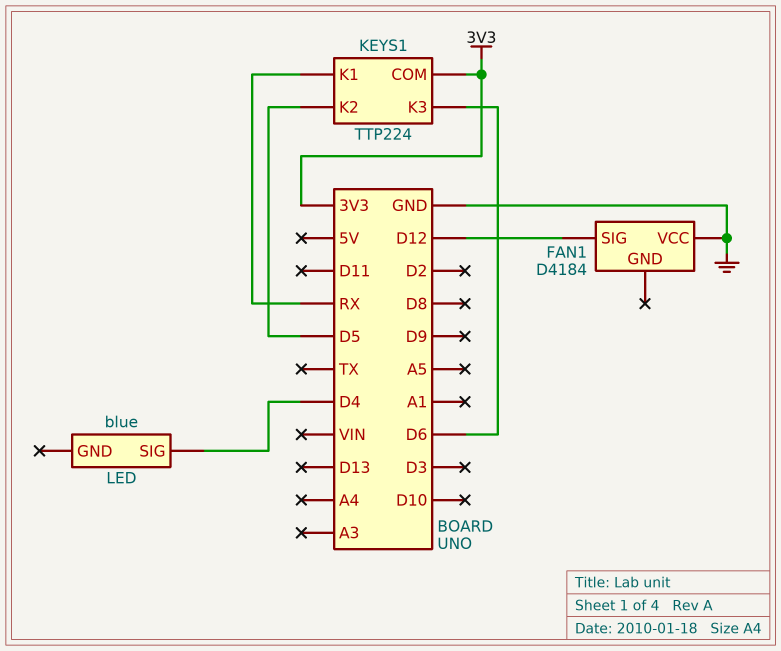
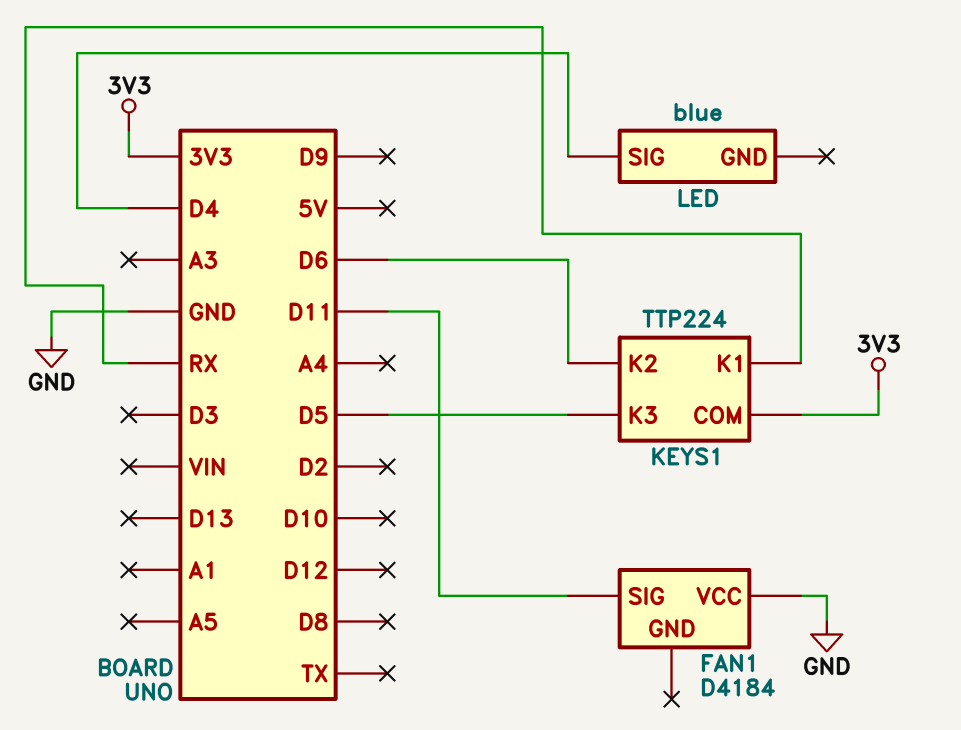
FAN1 pin SIG: D12 -> D11
KEYS1 pin K2: D5 -> D6
KEYS1 pin K3: D6 -> D5

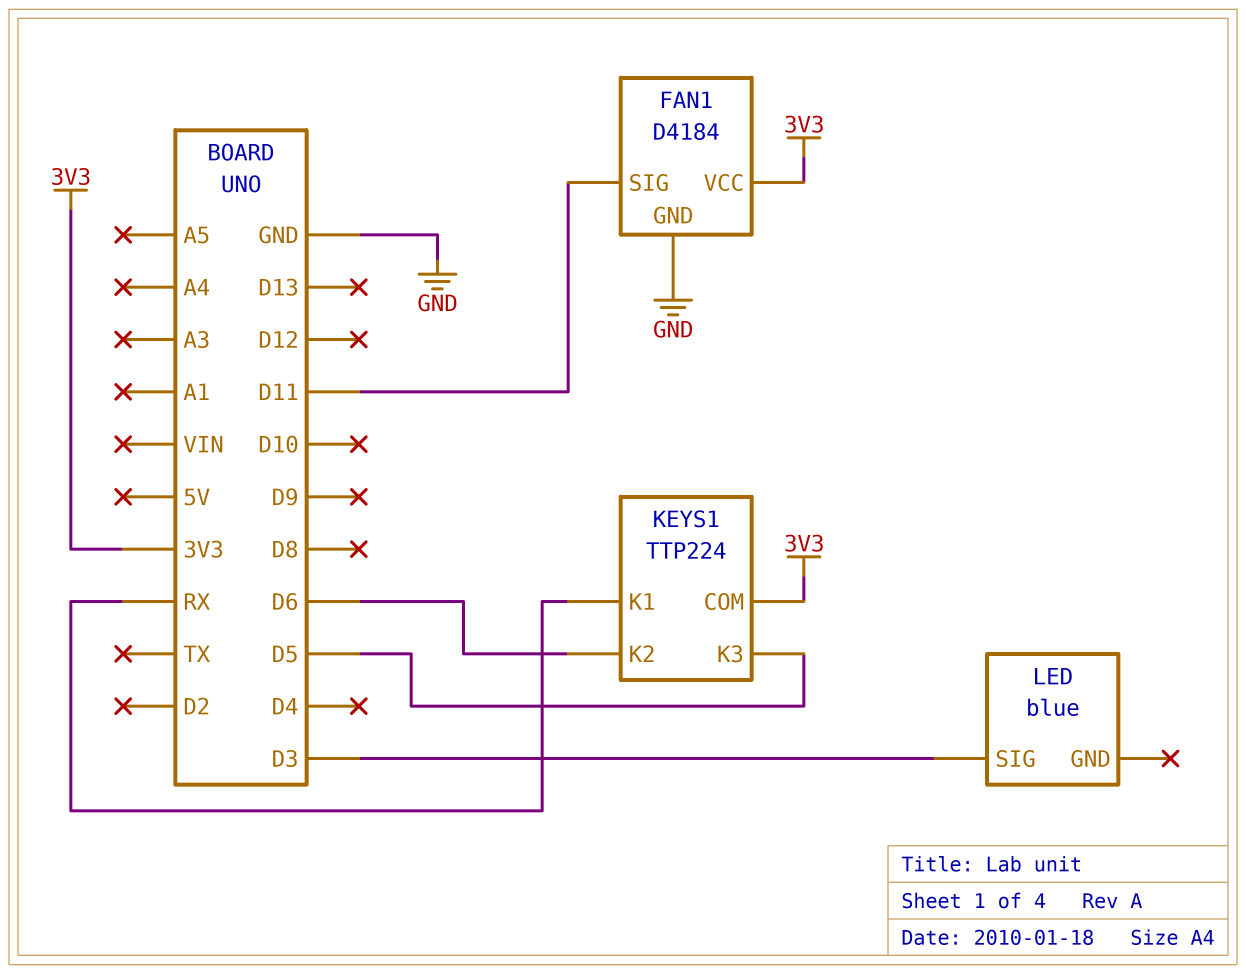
FAN1 pin GND: none -> GND
FAN1 pin VCC: GND -> 3V3
LED pin SIG: D4 -> D3

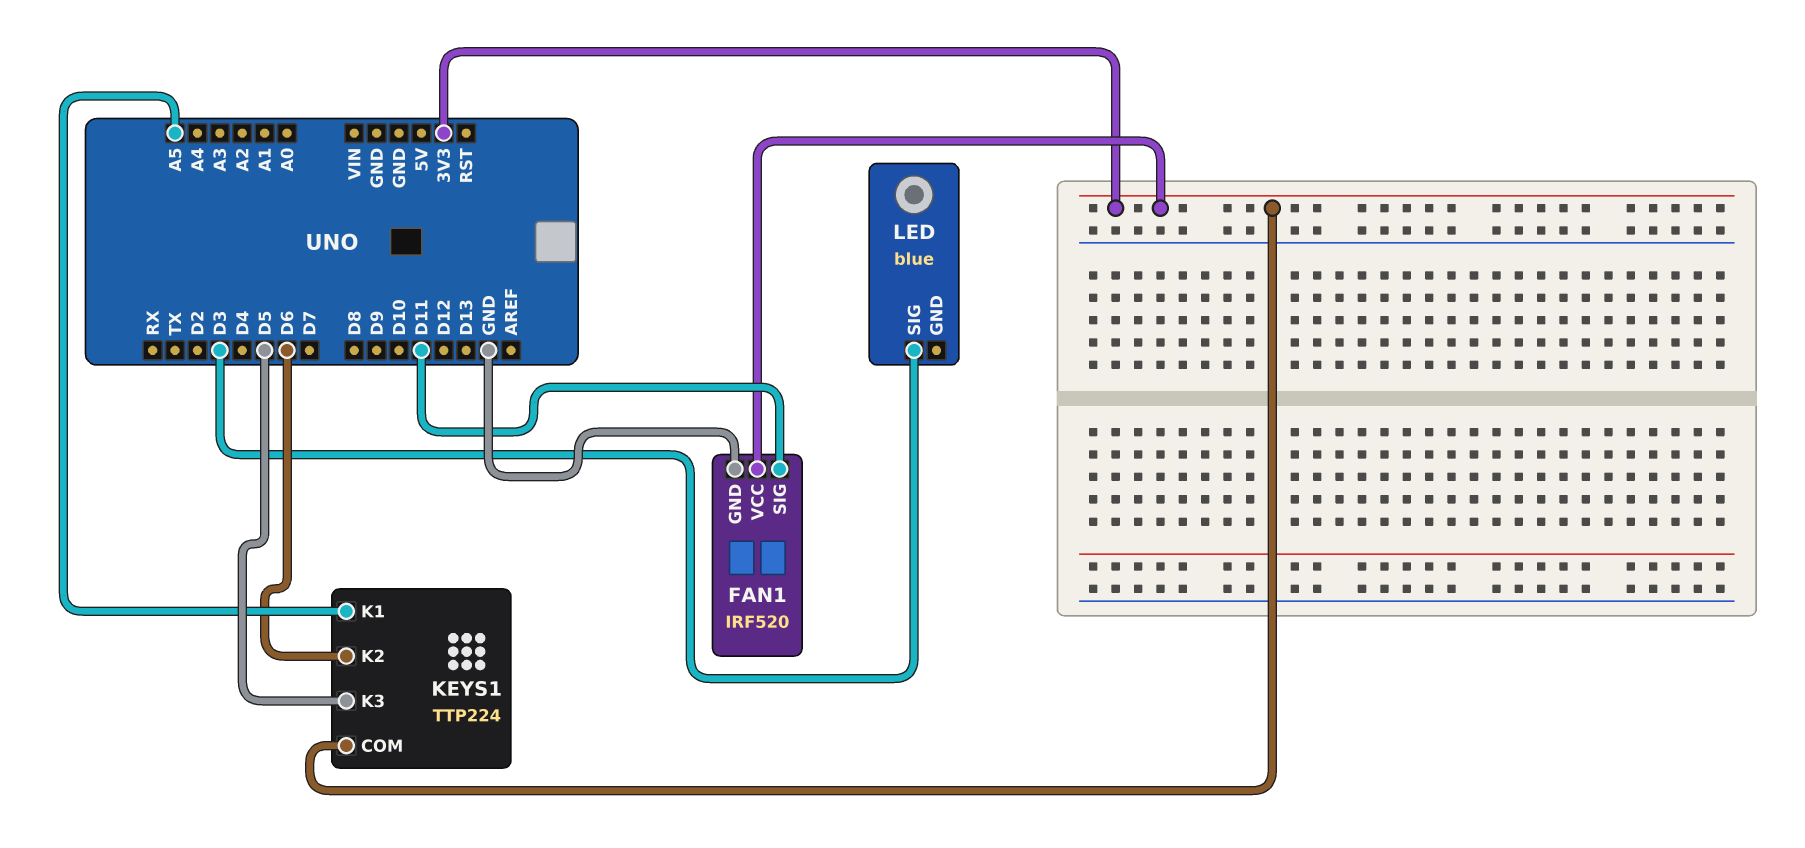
FAN1: D4184 -> IRF520
KEYS1 pin K1: RX -> A5

